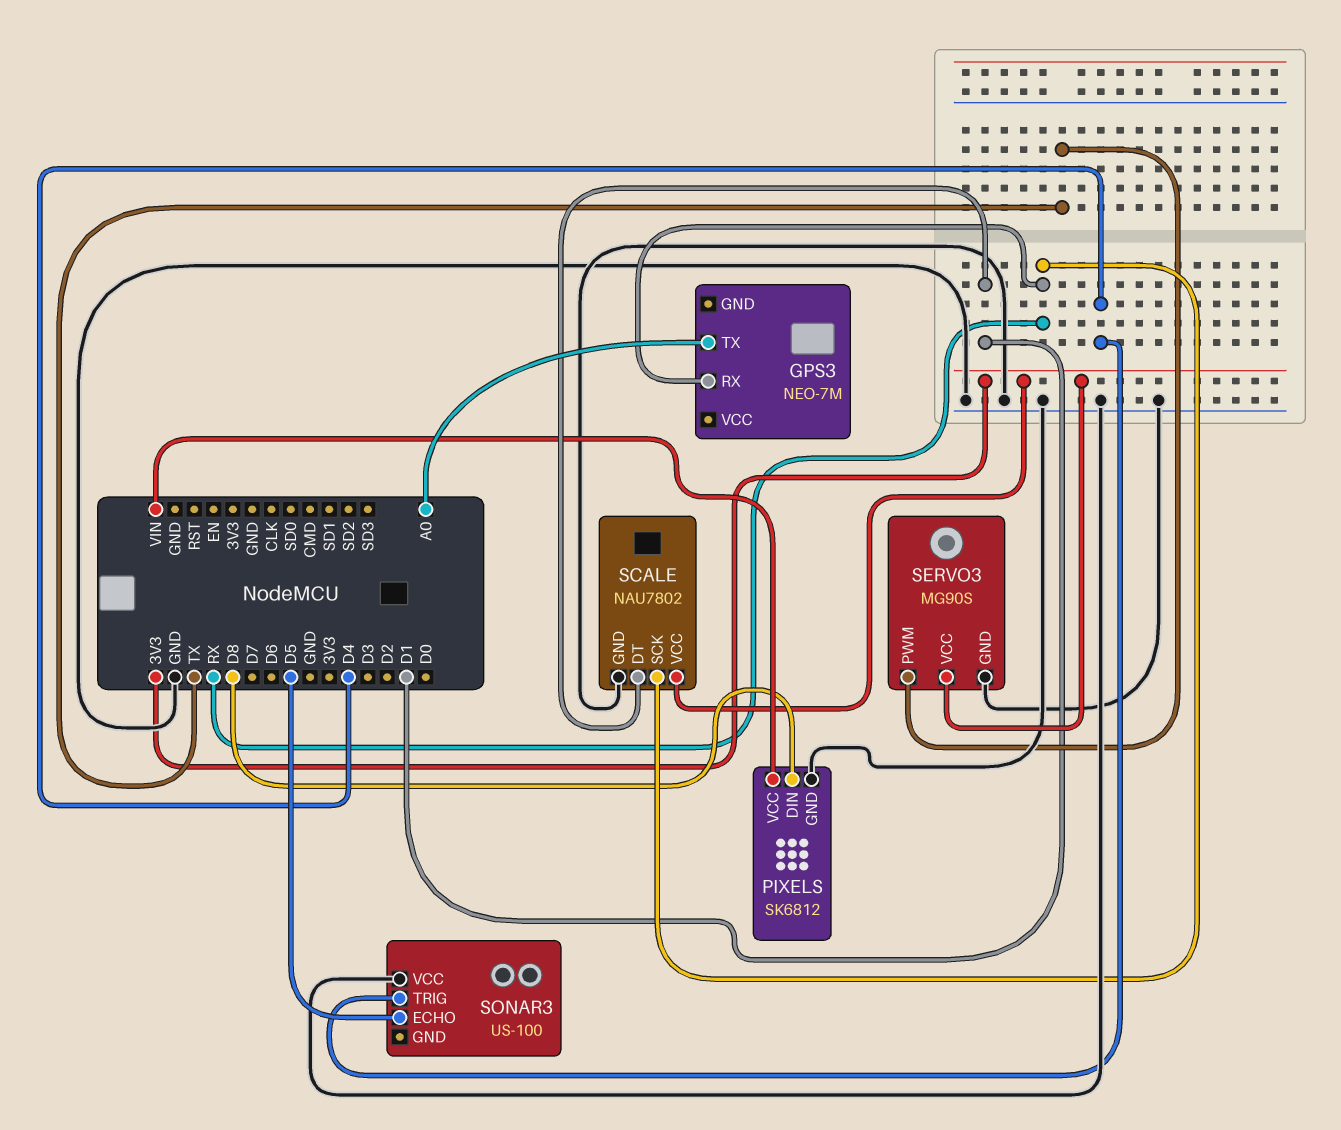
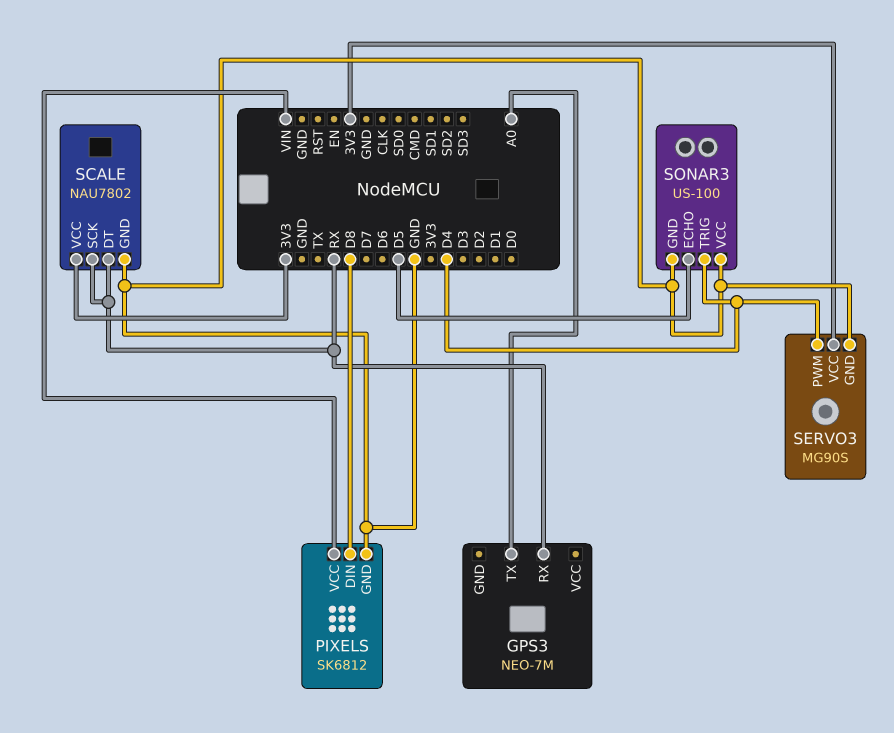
SCALE pin DT: D1 -> RX
SERVO3 pin PWM: TX -> D4
SONAR3 pin GND: none -> GND

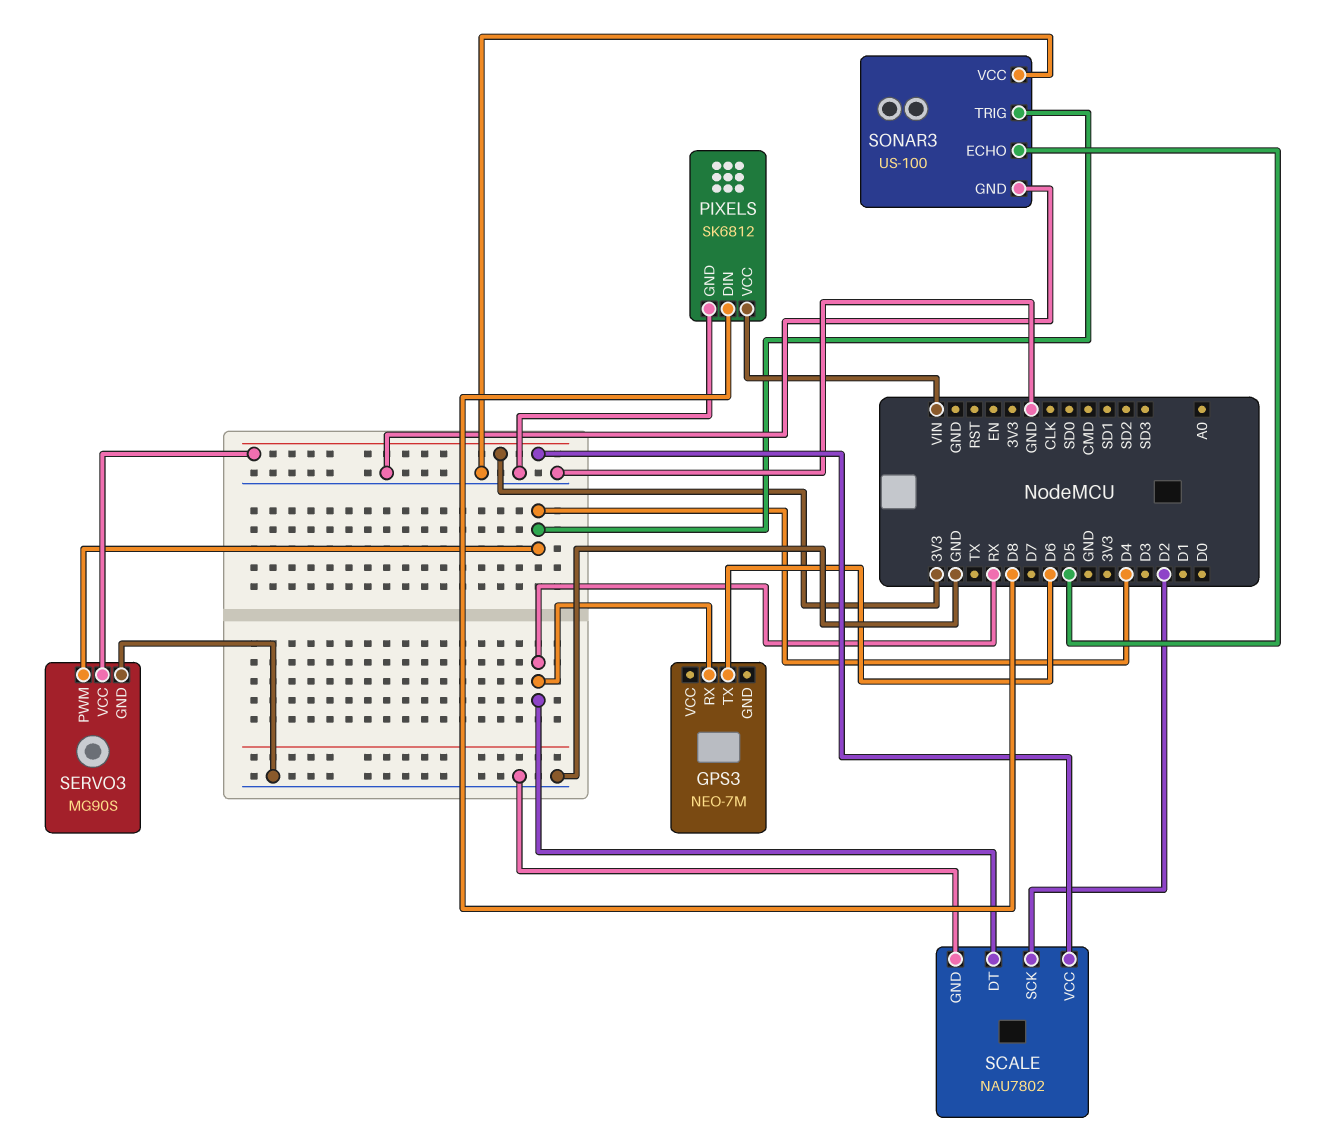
GPS3 pin TX: A0 -> D6
SCALE pin SCK: RX -> D2

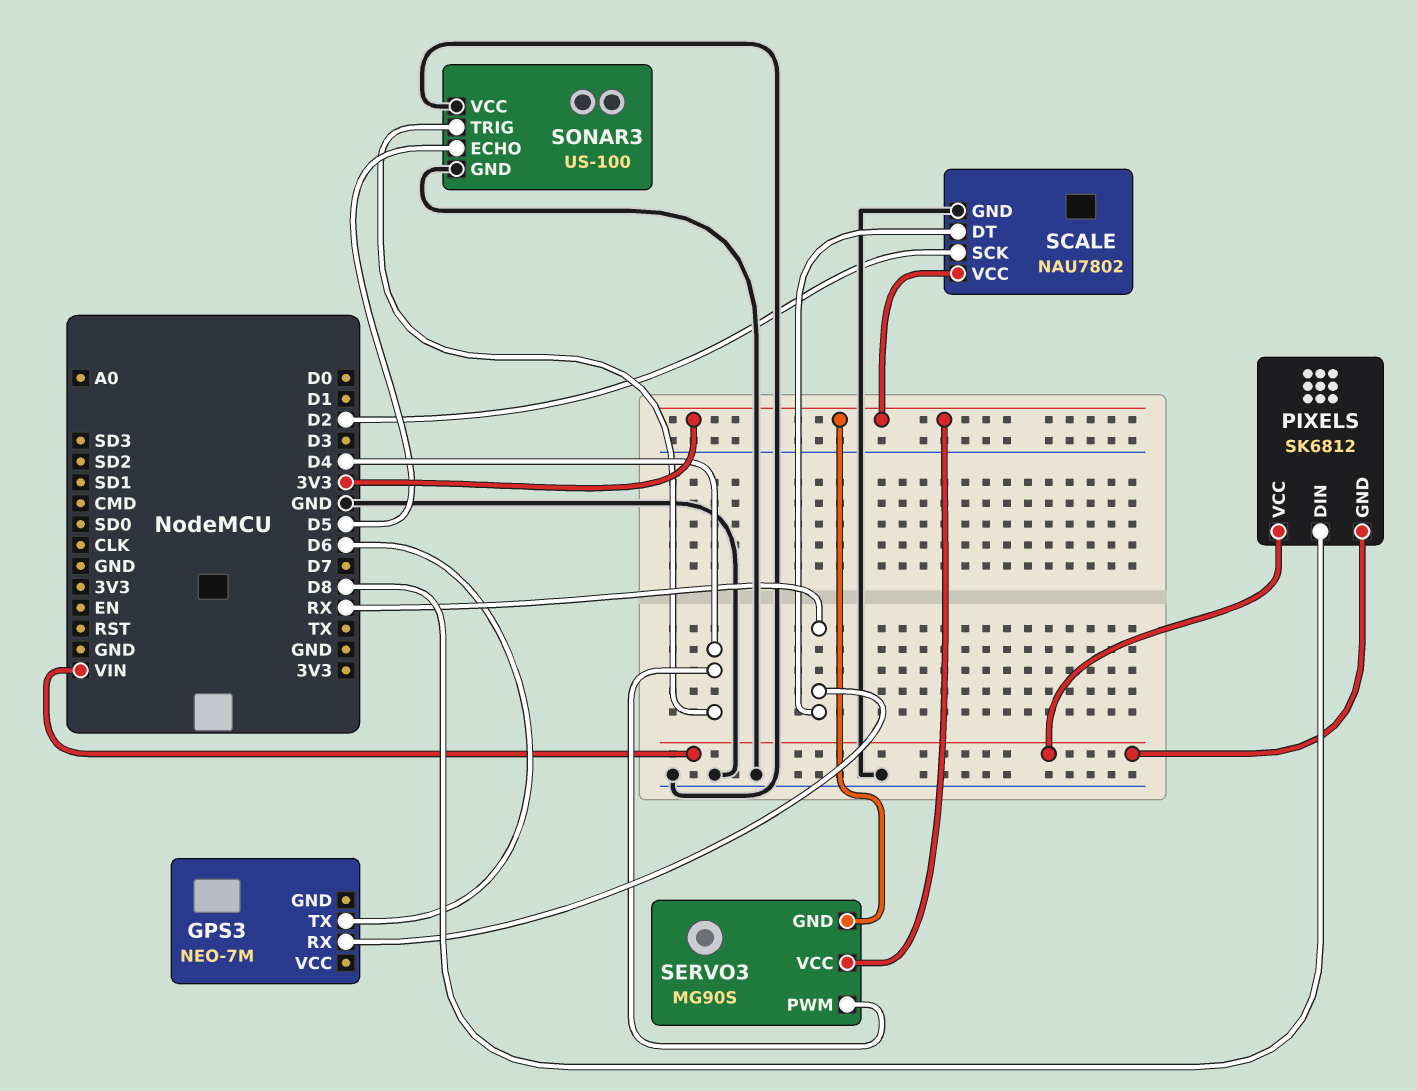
PIXELS pin GND: GND -> VIN
SERVO3 pin GND: GND -> 3V3

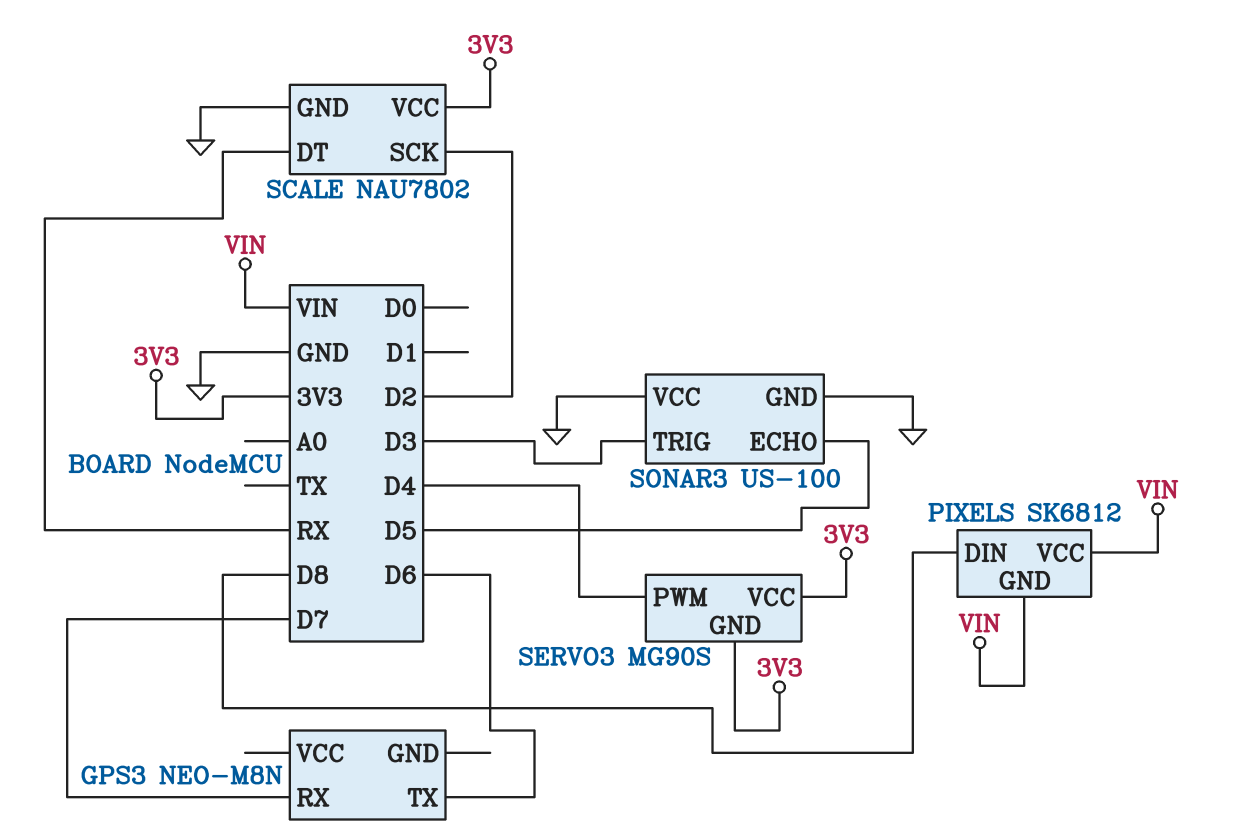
GPS3: NEO-7M -> NEO-M8N
GPS3 pin RX: RX -> D7
SONAR3 pin TRIG: D4 -> D3

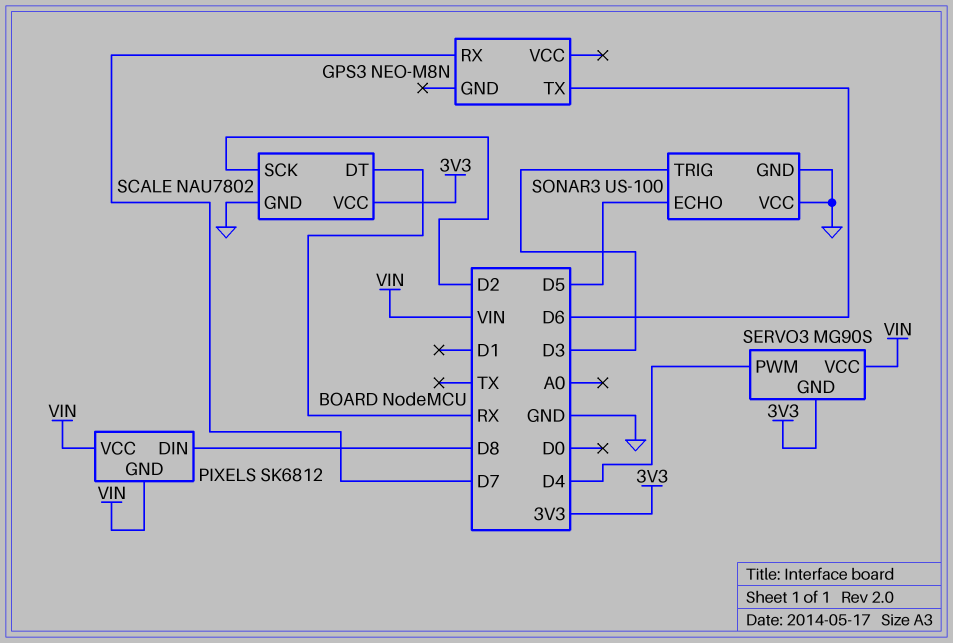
SERVO3 pin VCC: 3V3 -> VIN

